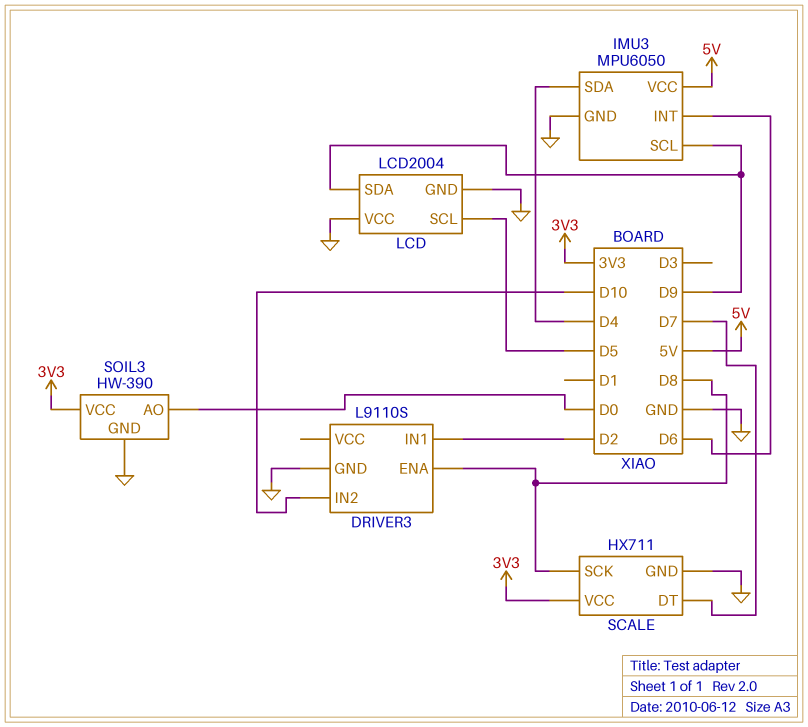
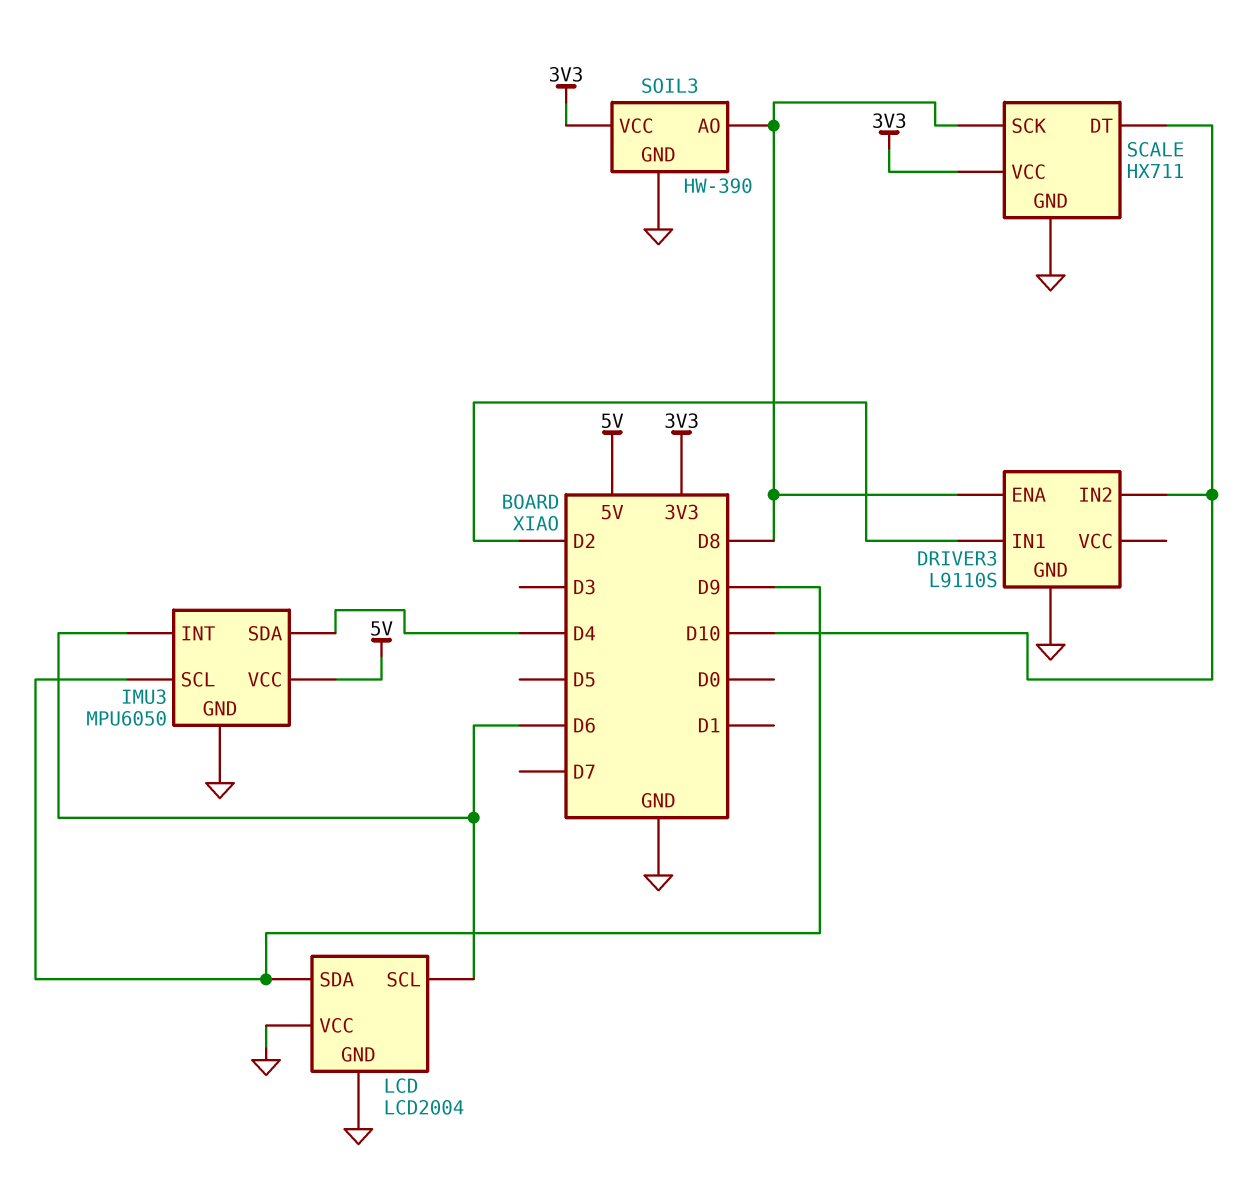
LCD pin SCL: D5 -> D6
SCALE pin DT: D7 -> D10
SOIL3 pin AO: D0 -> D8

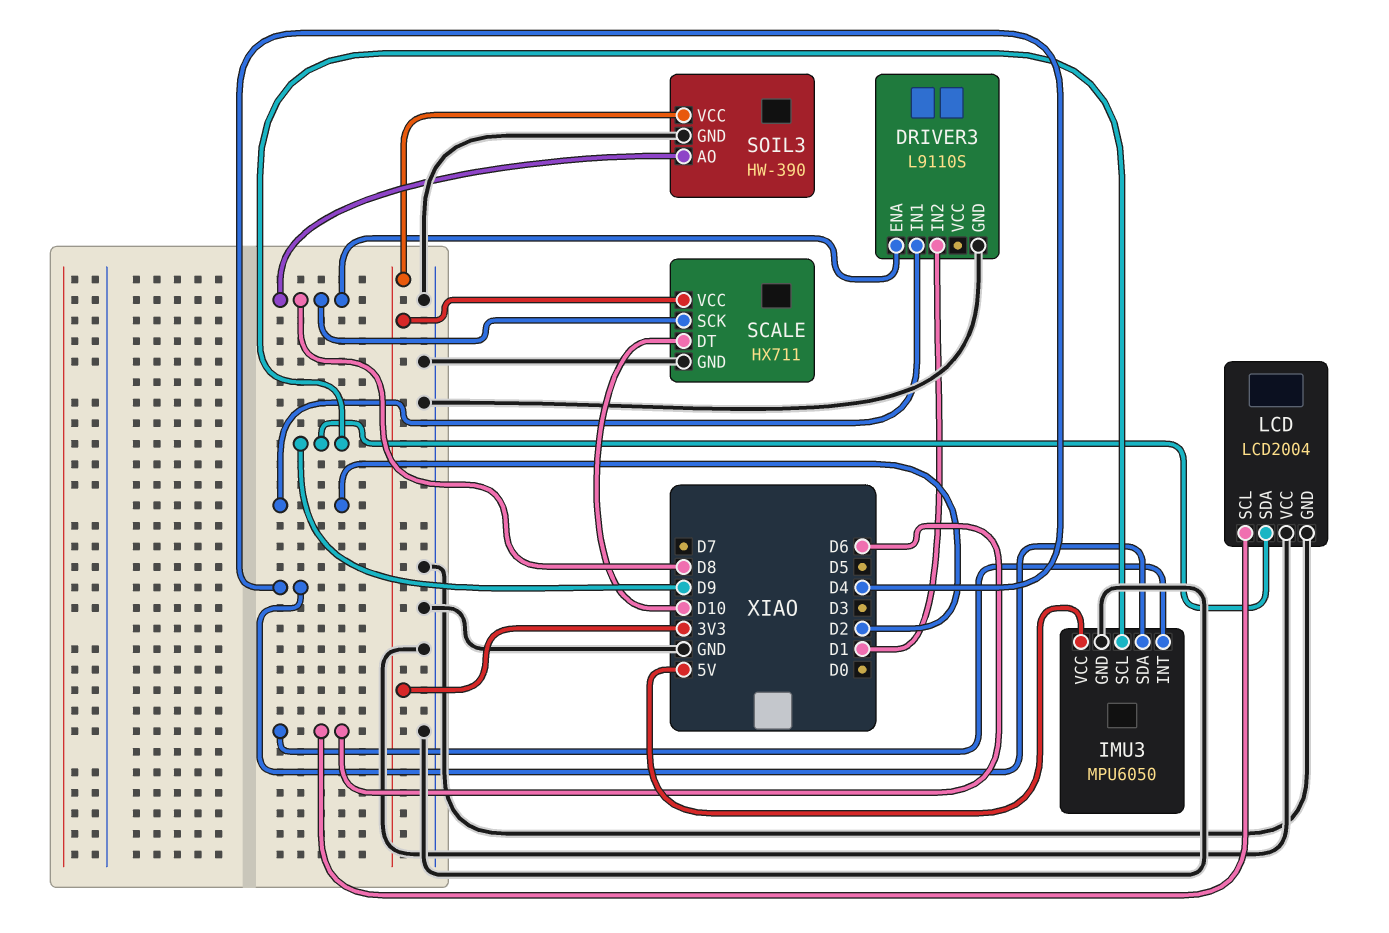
DRIVER3 pin IN2: D10 -> D1

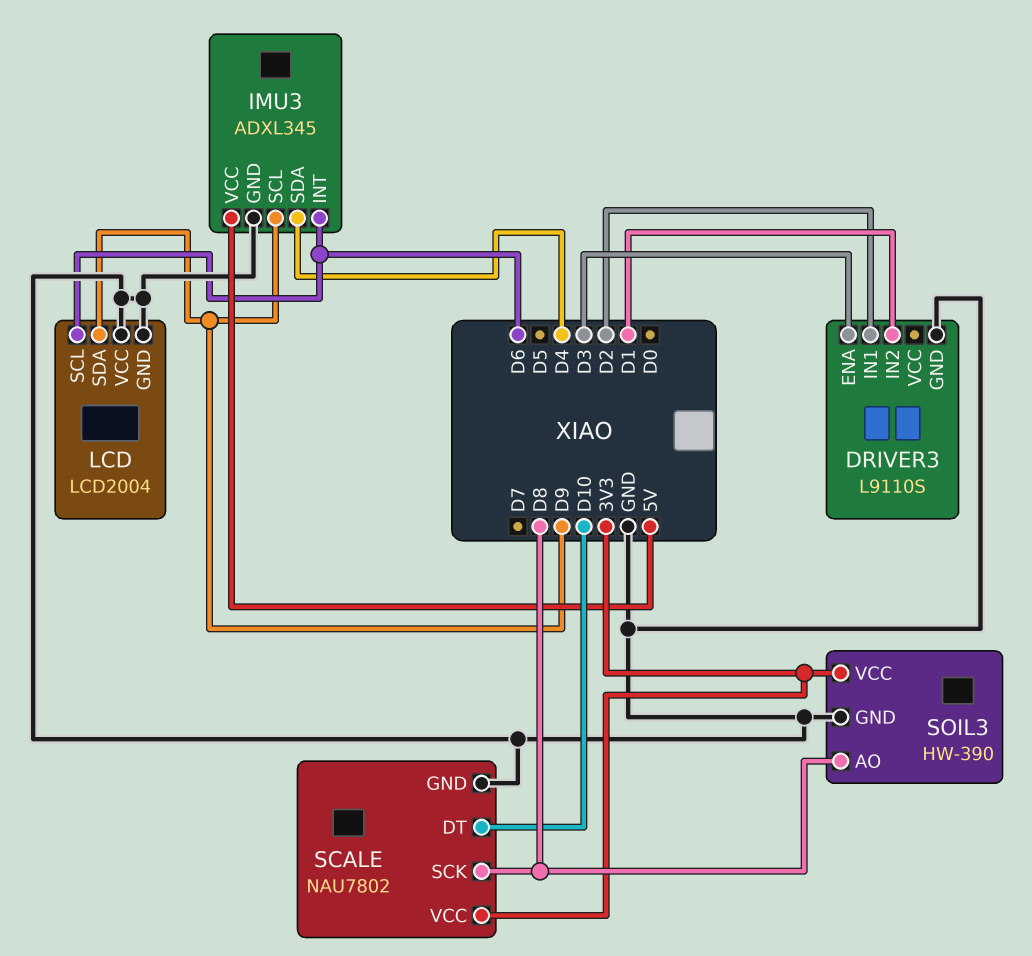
DRIVER3 pin ENA: D8 -> D3
IMU3: MPU6050 -> ADXL345
SCALE: HX711 -> NAU7802

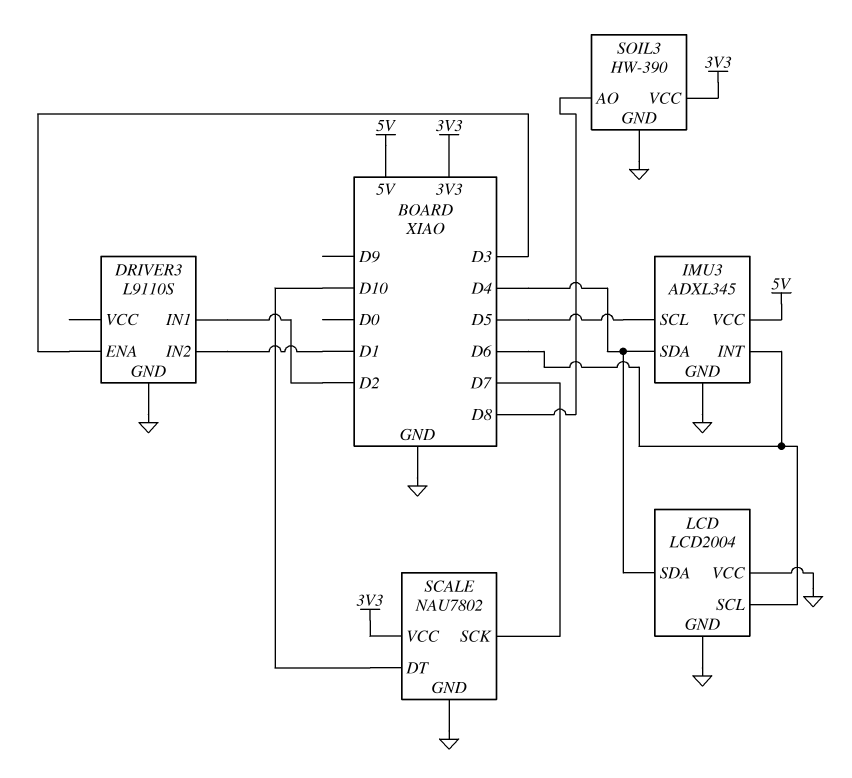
IMU3 pin SCL: D9 -> D5
LCD pin SDA: D9 -> D4
SCALE pin SCK: D8 -> D7

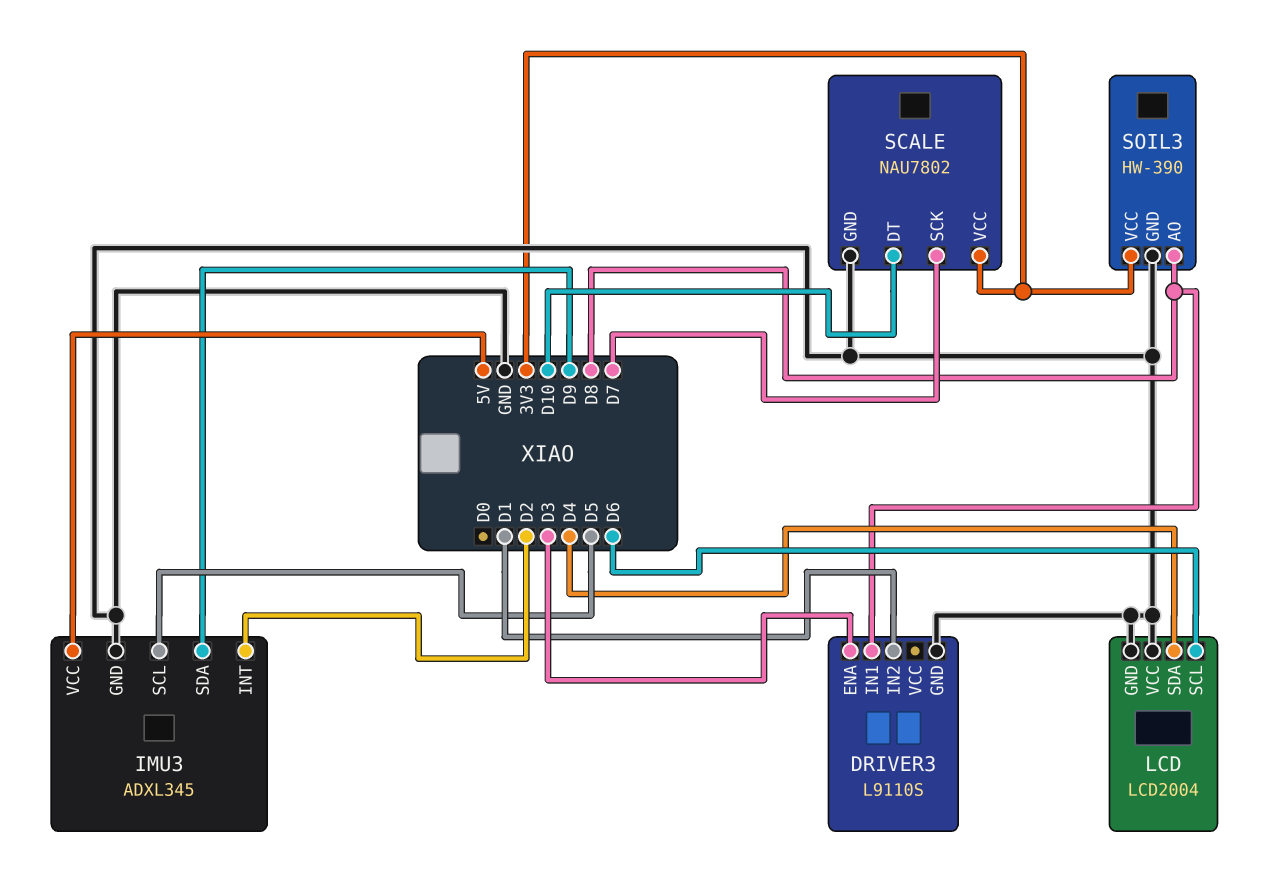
DRIVER3 pin IN1: D2 -> D8
IMU3 pin INT: D6 -> D2
IMU3 pin SDA: D4 -> D9

